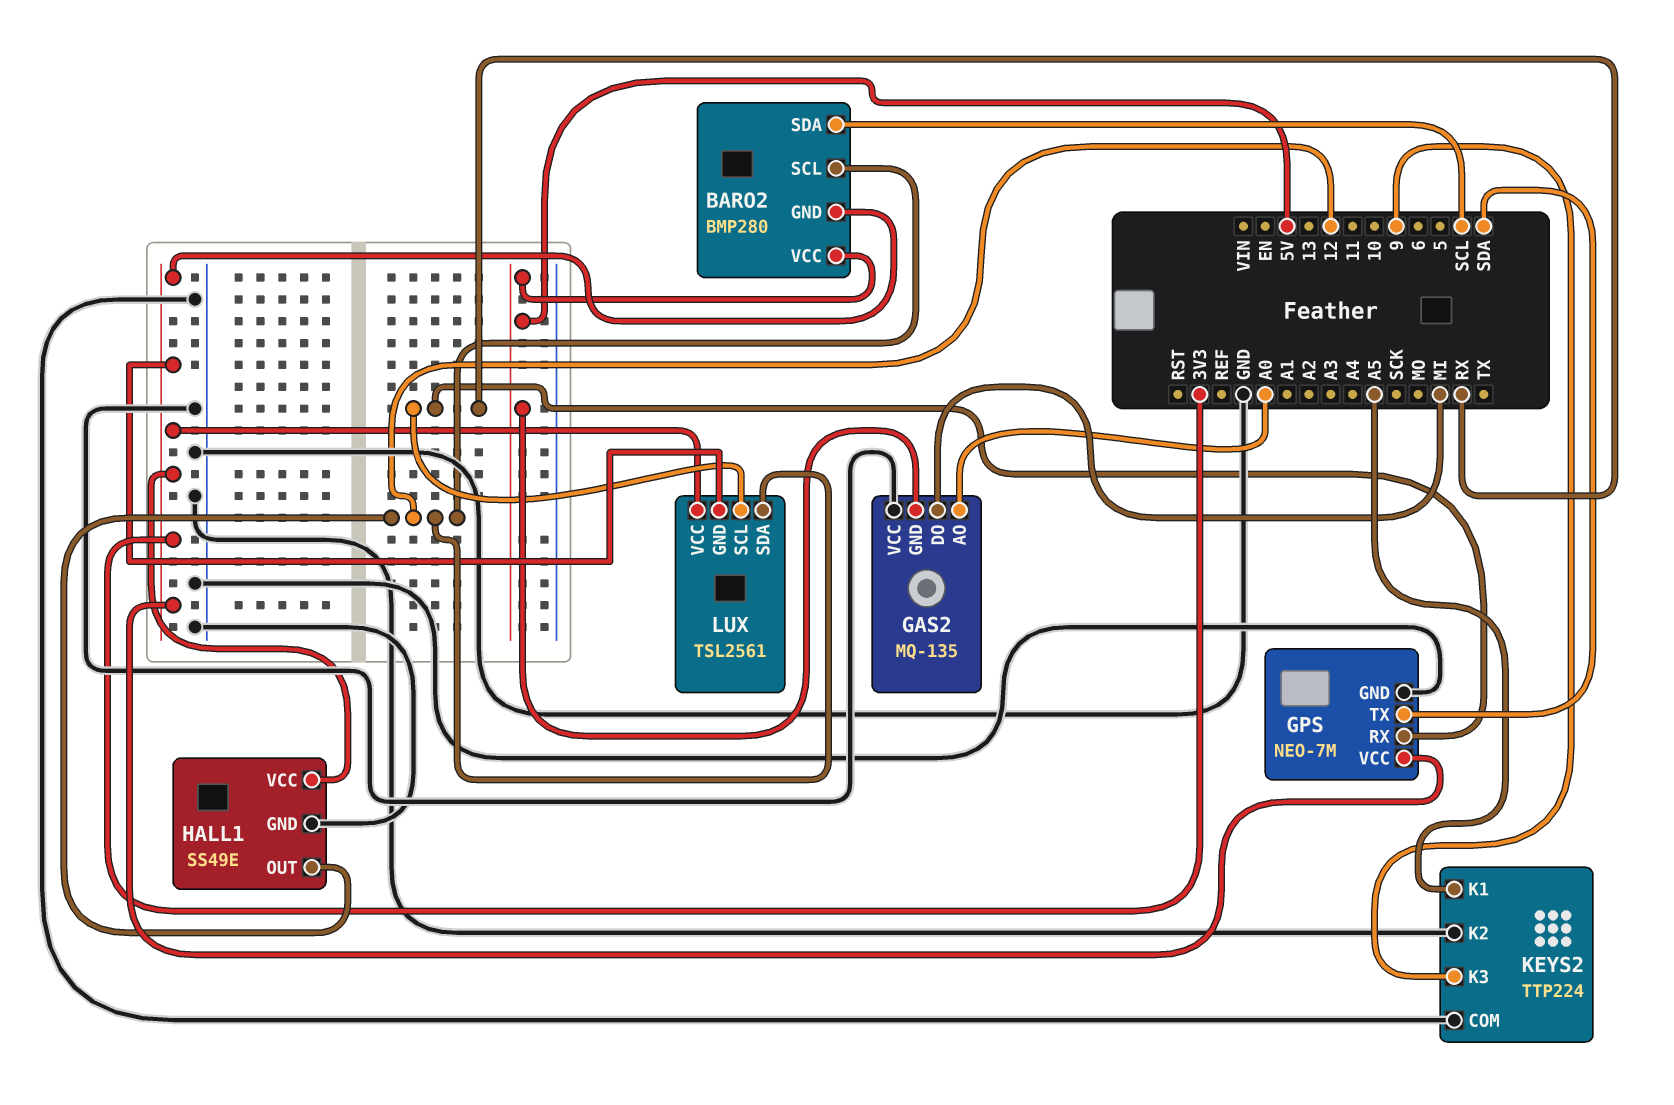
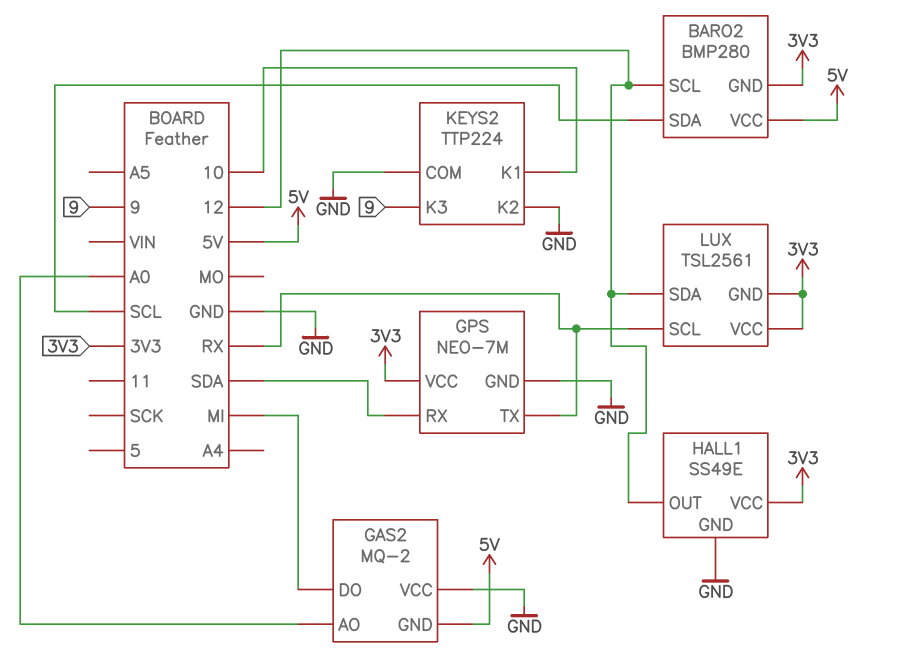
GAS2: MQ-135 -> MQ-2
GPS pin RX: RX -> SDA
GPS pin TX: SDA -> RX
KEYS2 pin K1: A5 -> 10

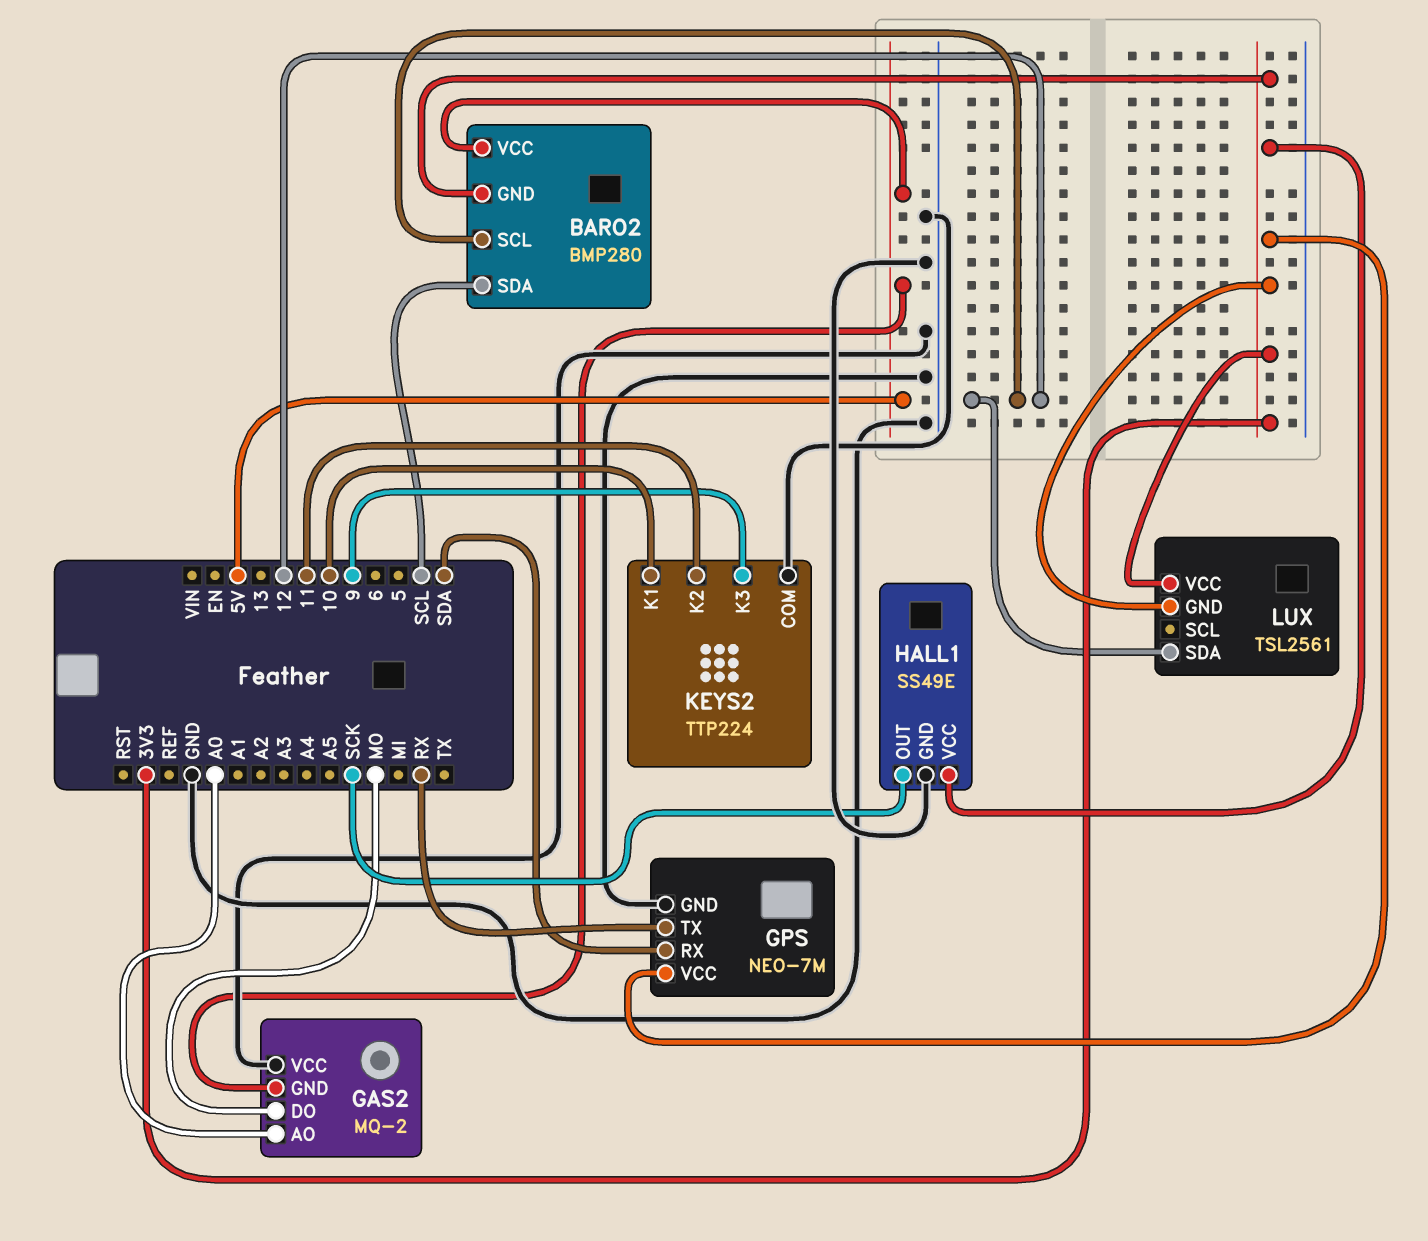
GAS2 pin DO: MI -> MO
HALL1 pin OUT: 12 -> SCK
KEYS2 pin K2: GND -> 11
LUX pin SCL: RX -> none

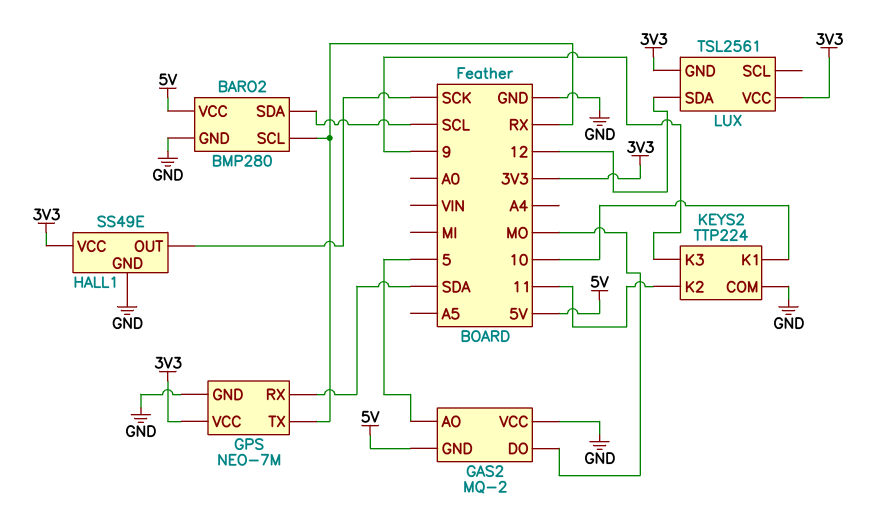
BARO2 pin GND: 3V3 -> GND
BARO2 pin SCL: 12 -> RX
GAS2 pin AO: A0 -> 5

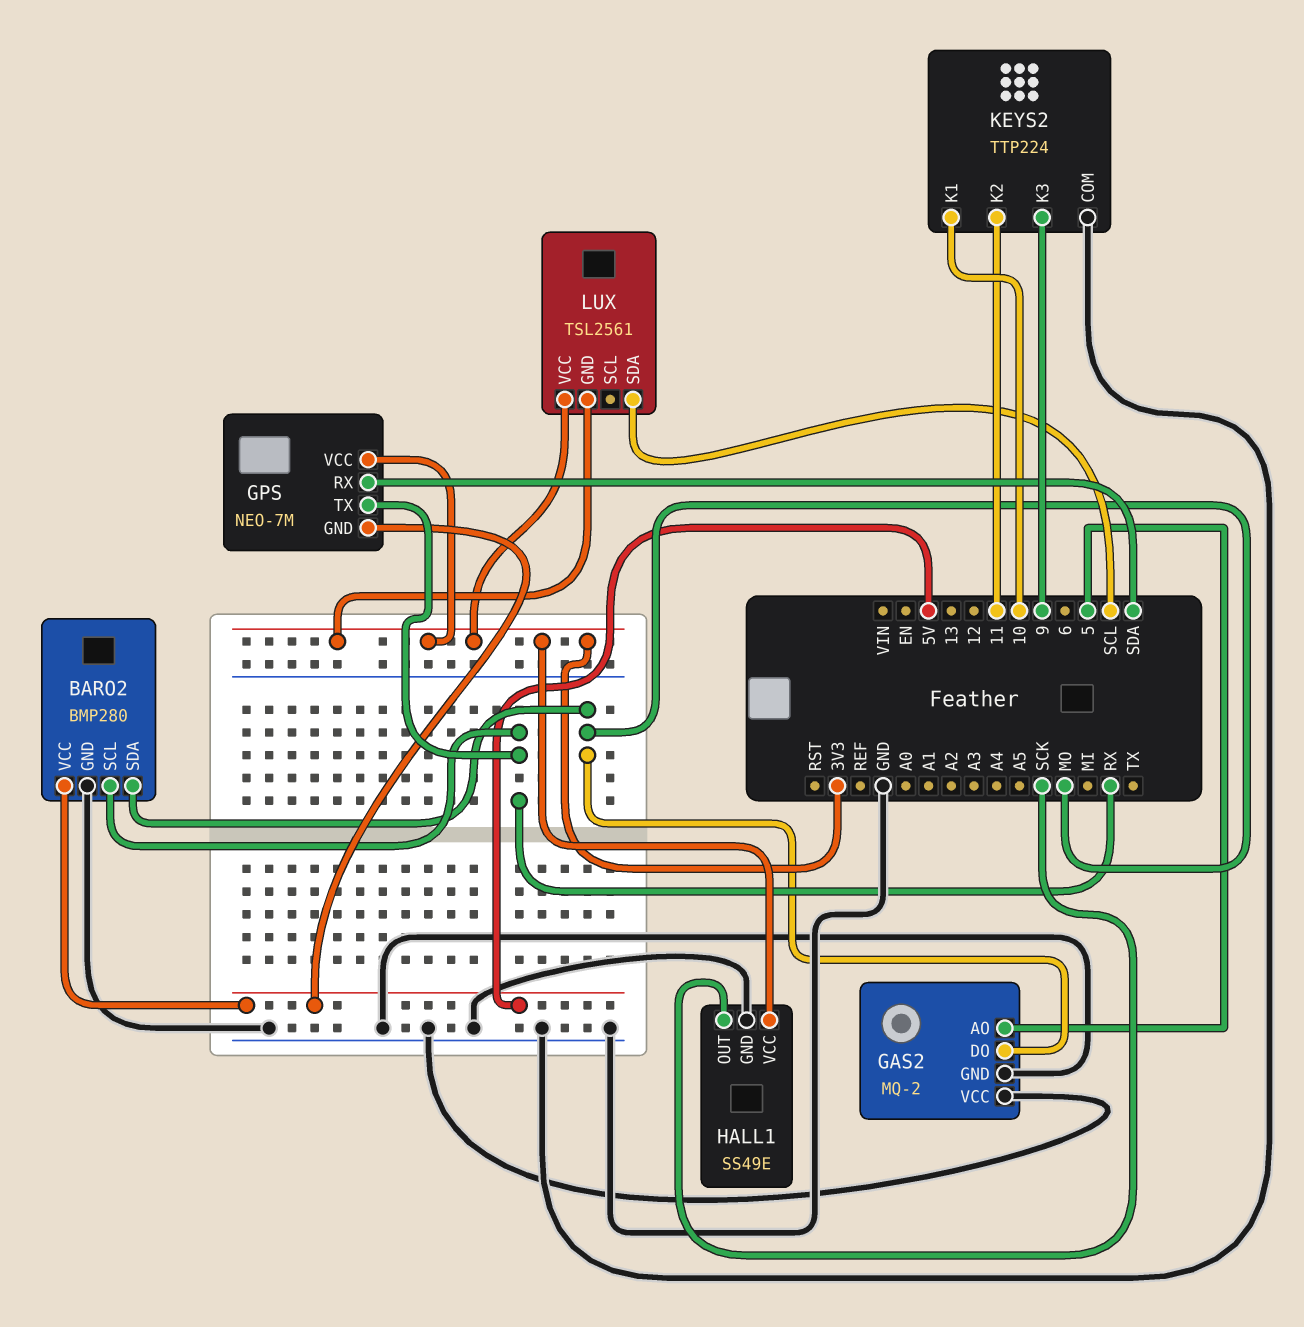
BARO2 pin SDA: SCL -> MO
GAS2 pin GND: 5V -> GND
GPS pin GND: GND -> 5V
LUX pin SDA: 12 -> SCL

